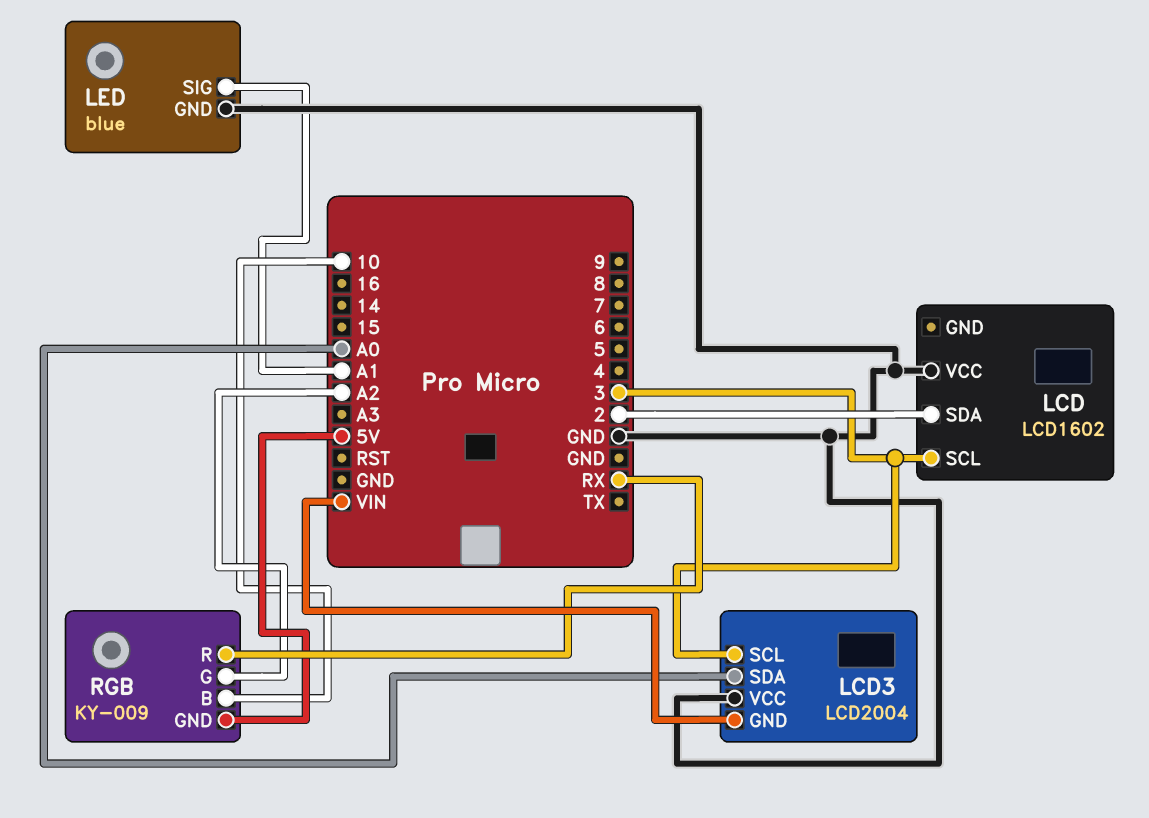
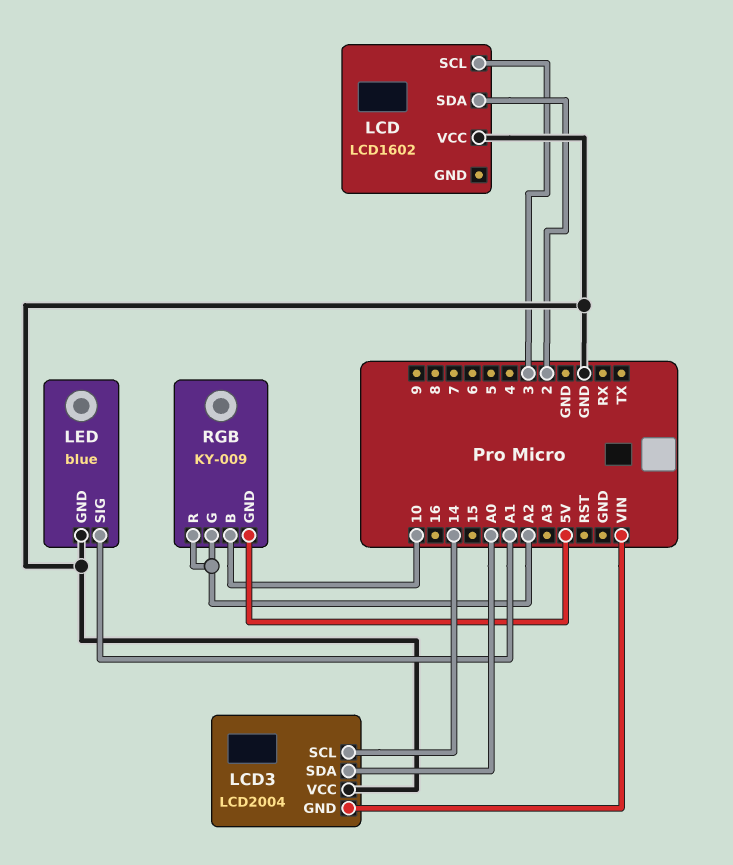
LCD3 pin SCL: 3 -> 14
RGB pin R: RX -> A2

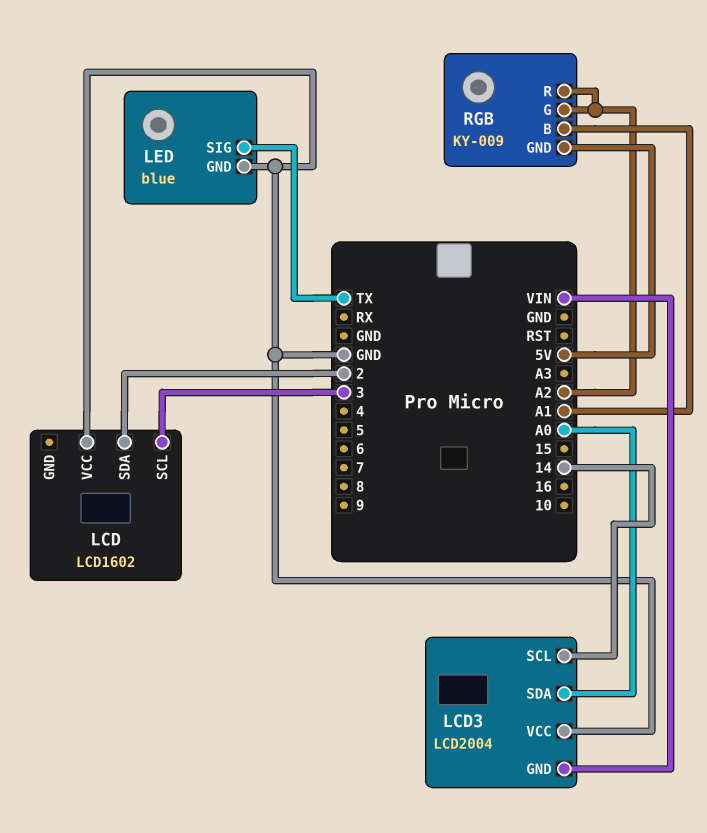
LED pin SIG: A1 -> TX
RGB pin B: 10 -> A1

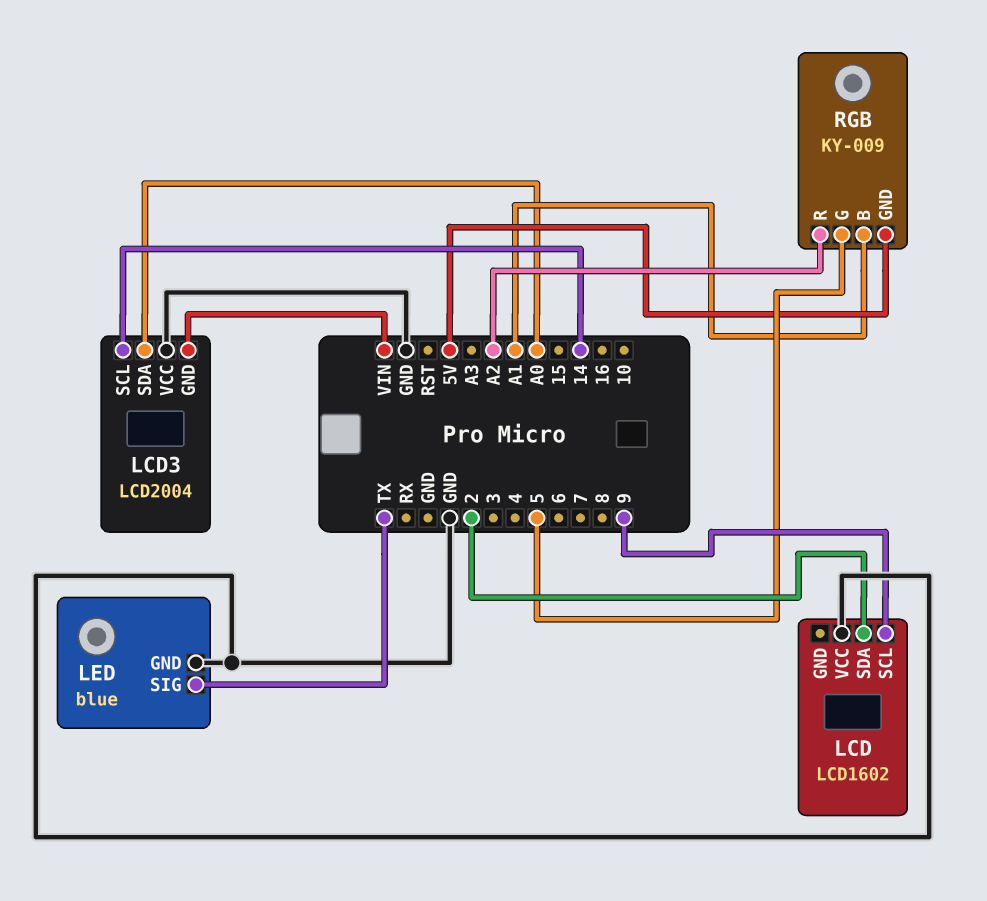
LCD pin SCL: 3 -> 9
RGB pin G: A2 -> 5

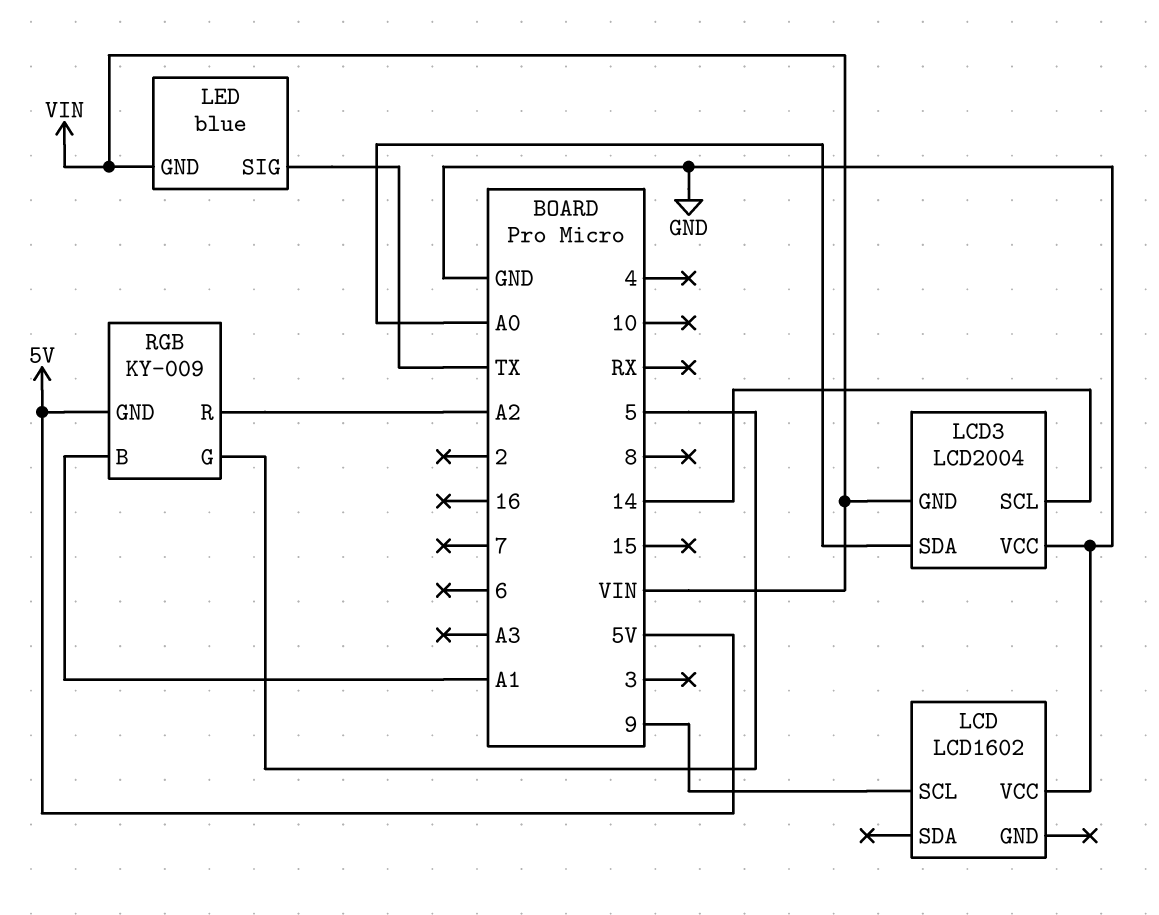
LCD pin SDA: 2 -> none
LED pin GND: GND -> VIN

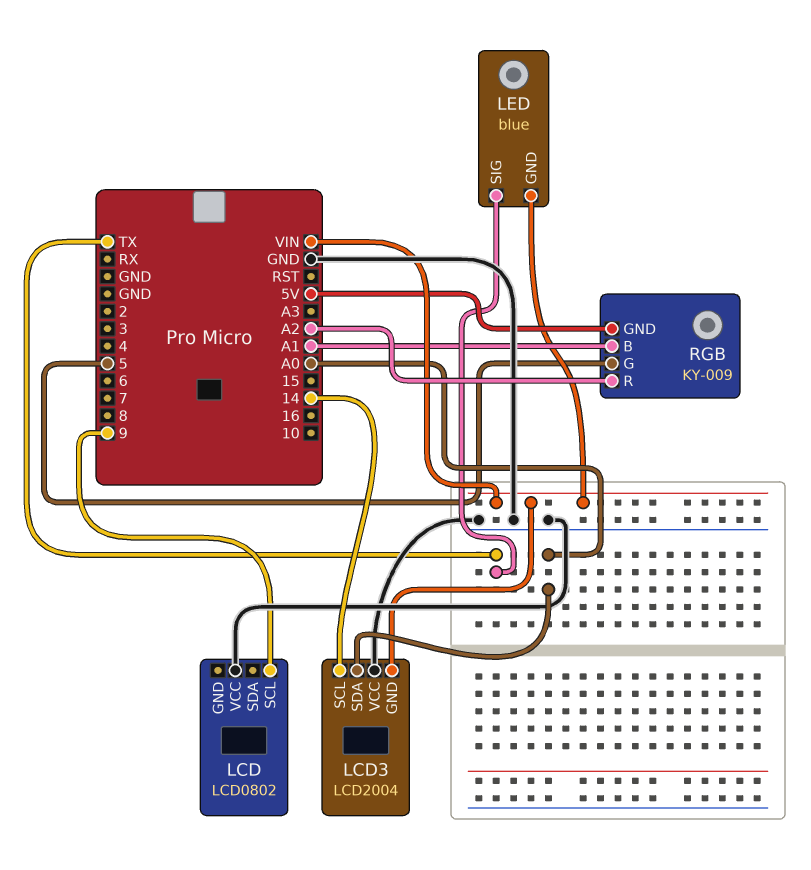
LCD: LCD1602 -> LCD0802

